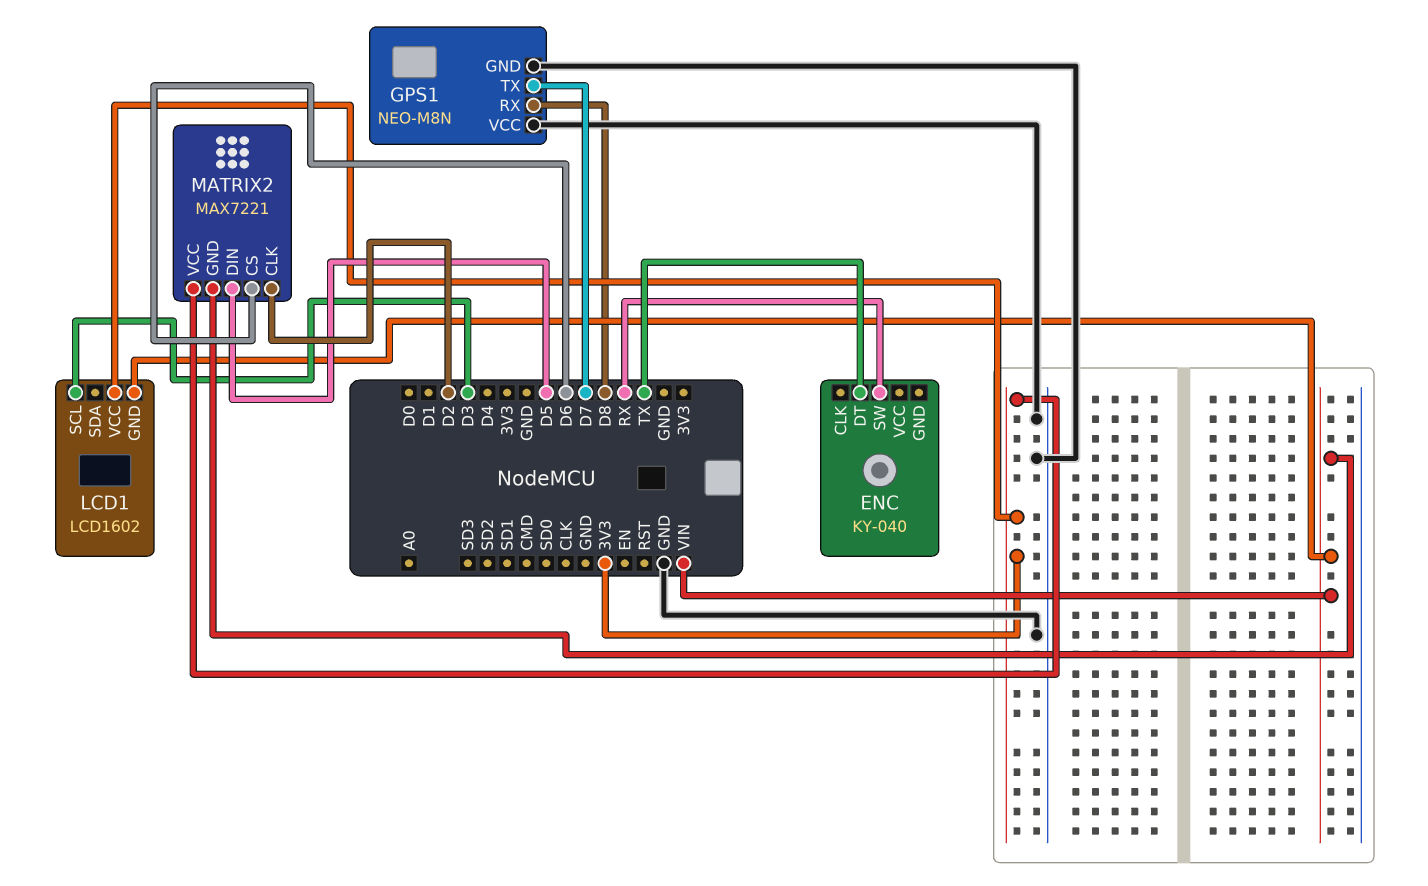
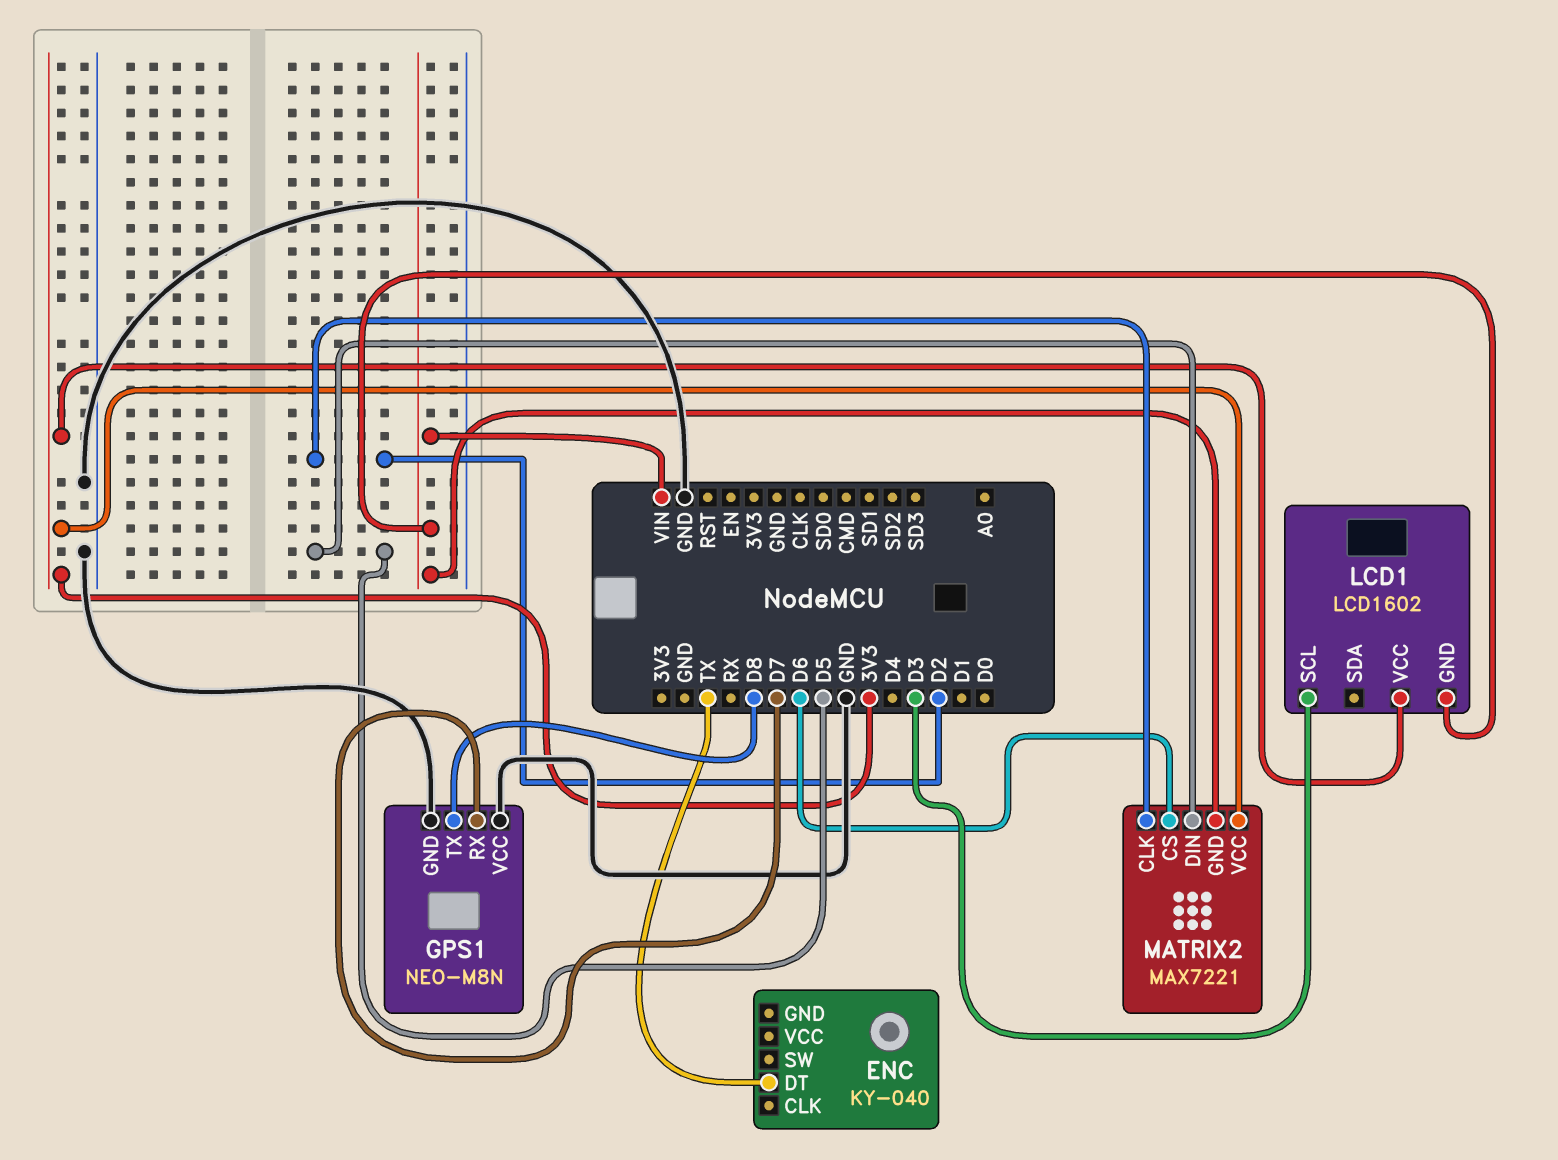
ENC pin SW: RX -> none
GPS1 pin RX: D8 -> D7
GPS1 pin TX: D7 -> D8

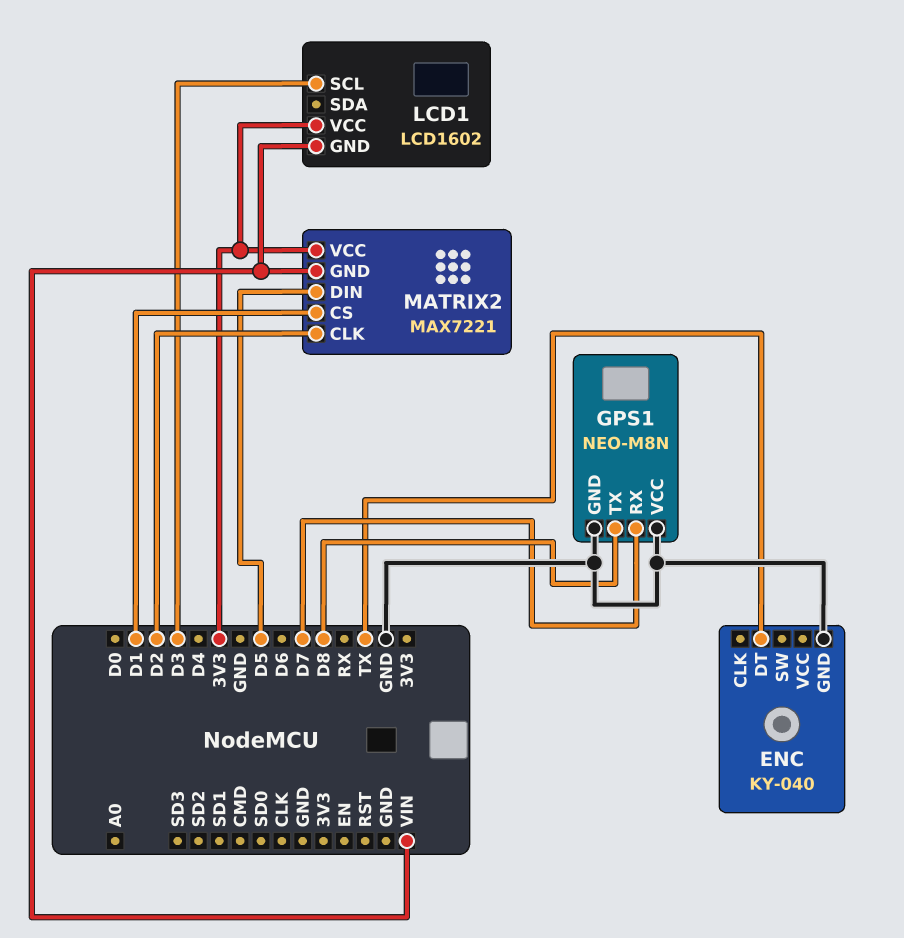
ENC pin GND: none -> GND
MATRIX2 pin CS: D6 -> D1

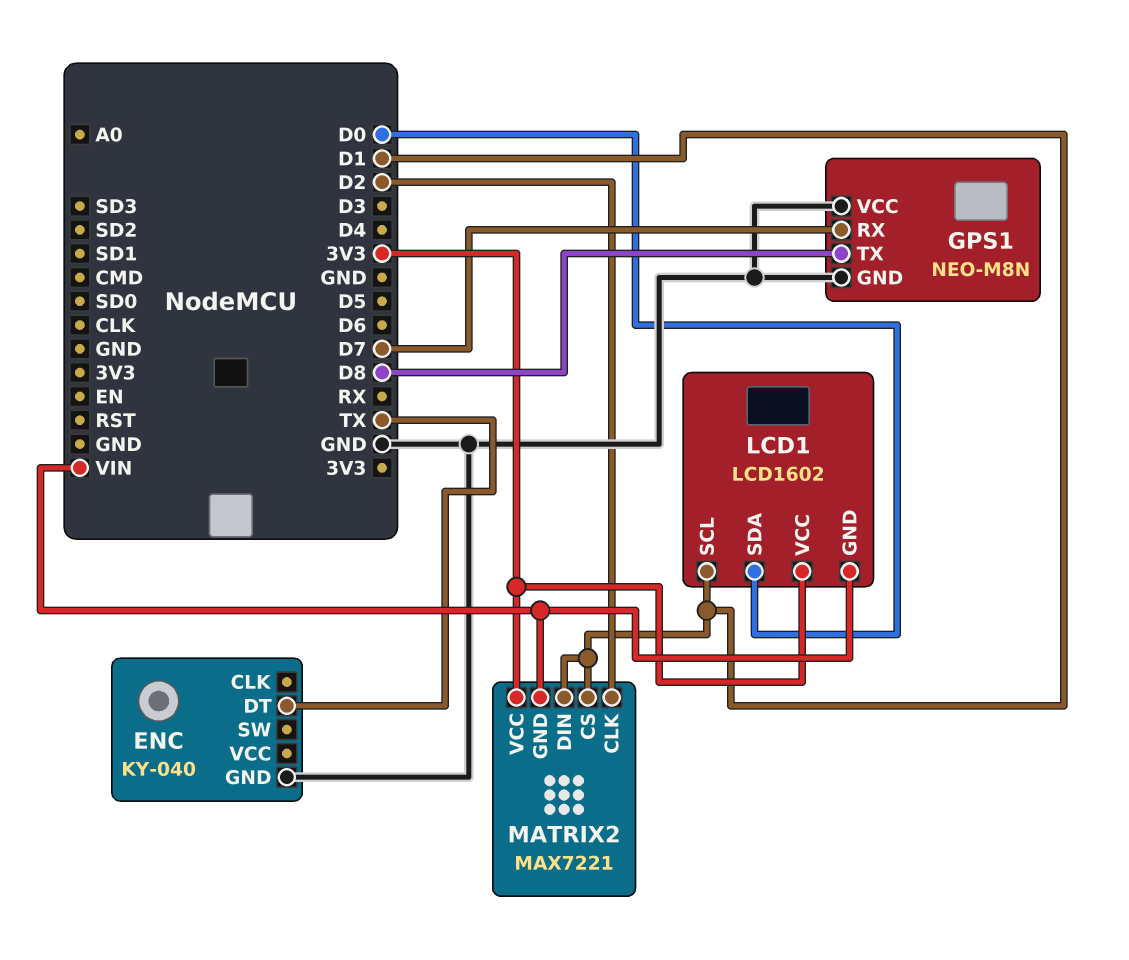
LCD1 pin SCL: D3 -> D1
LCD1 pin SDA: none -> D0
MATRIX2 pin DIN: D5 -> D1

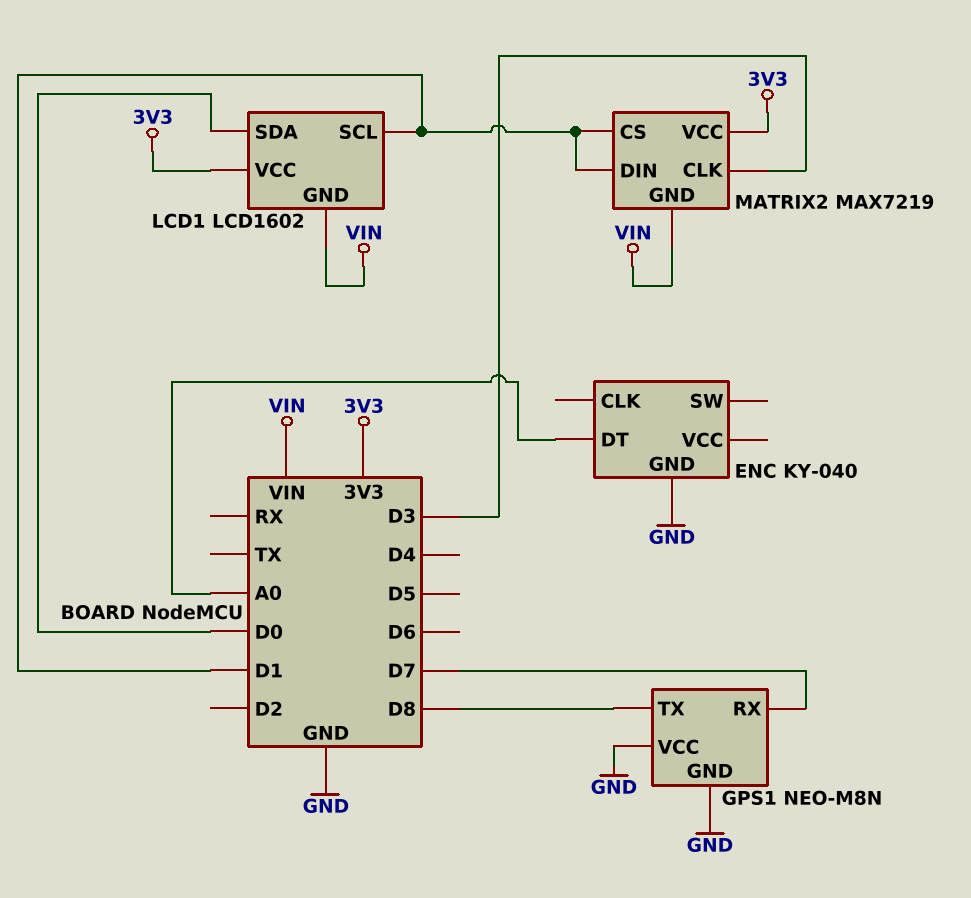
ENC pin DT: TX -> A0
MATRIX2: MAX7221 -> MAX7219
MATRIX2 pin CLK: D2 -> D3

